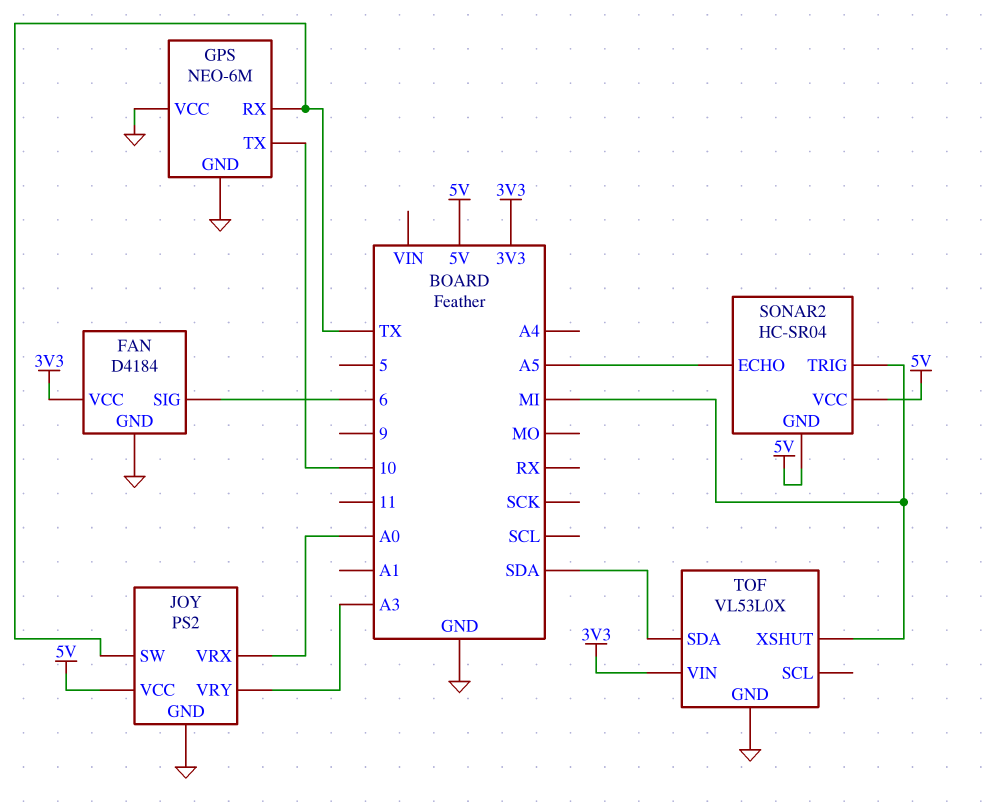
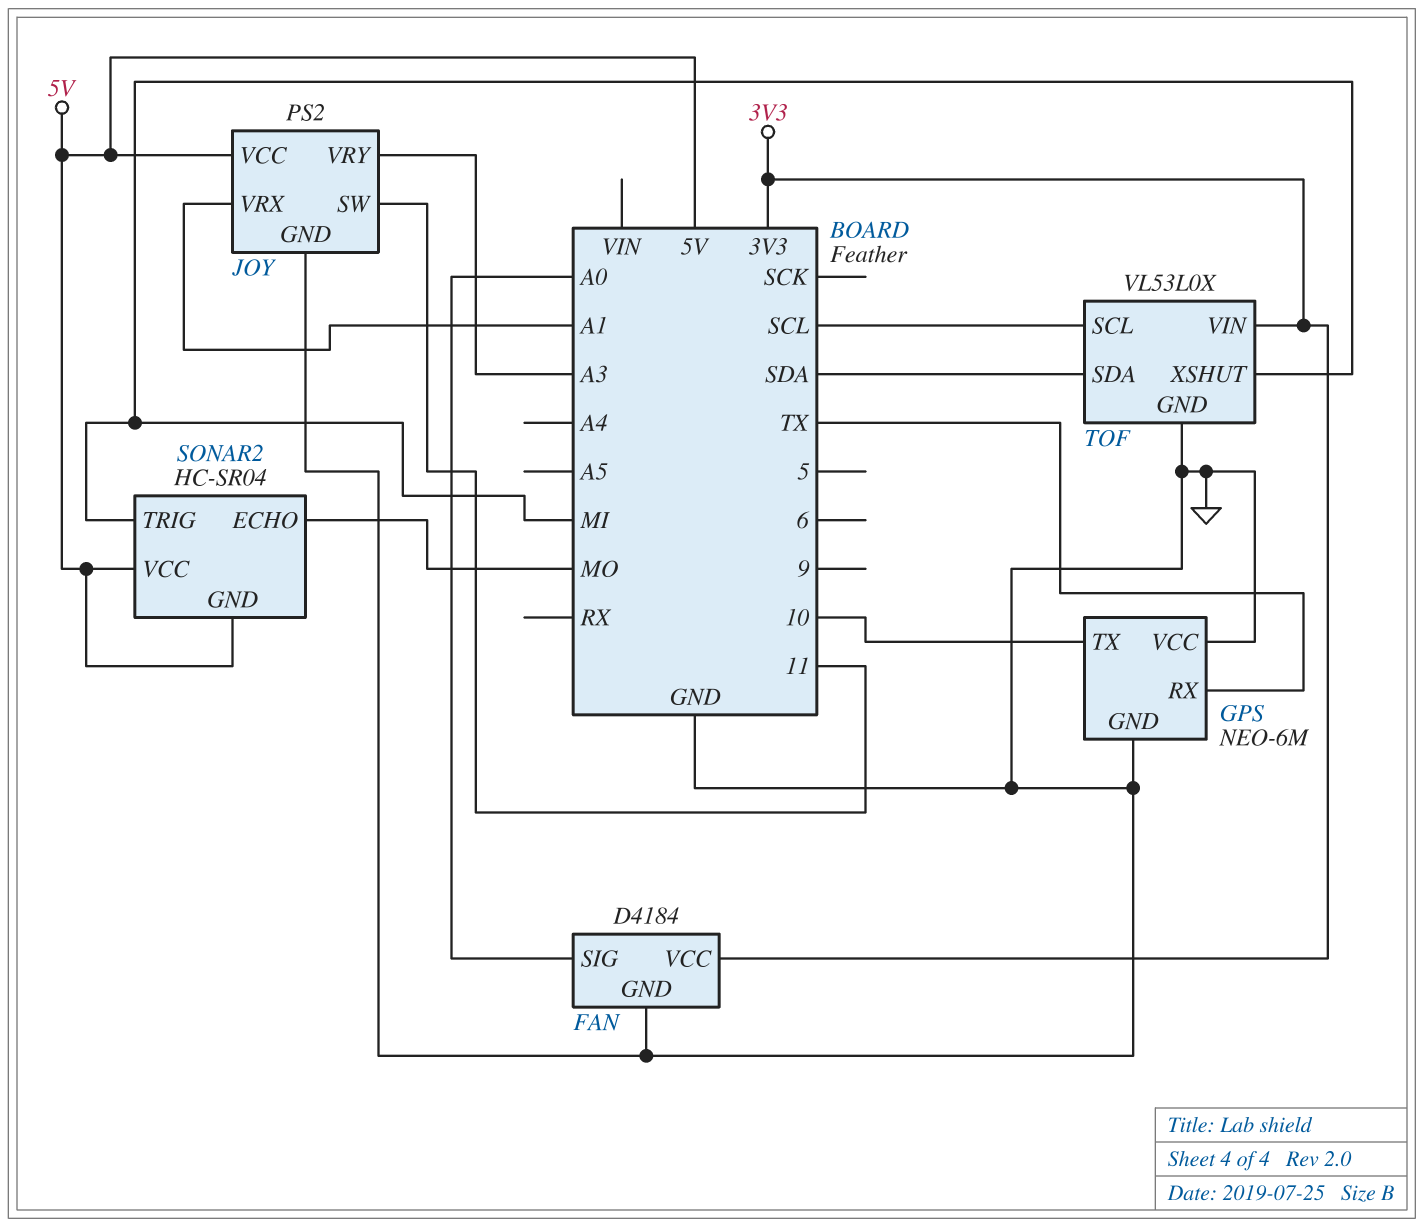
FAN pin SIG: 6 -> A0
JOY pin SW: TX -> 11
JOY pin VRX: A0 -> A1
SONAR2 pin ECHO: A5 -> MO
TOF pin SCL: none -> SCL

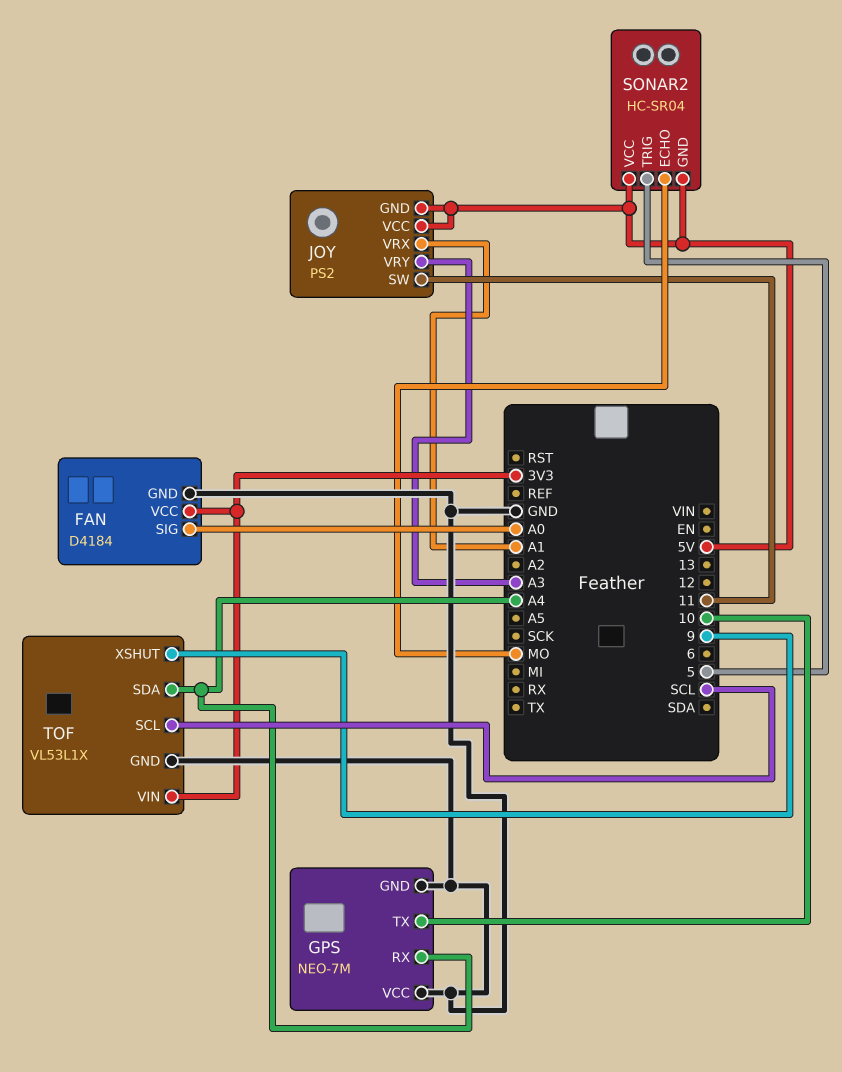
GPS: NEO-6M -> NEO-7M
GPS pin RX: TX -> A4
JOY pin GND: GND -> 5V
SONAR2 pin TRIG: MI -> 5
TOF: VL53L0X -> VL53L1X
TOF pin SDA: SDA -> A4
TOF pin XSHUT: MI -> 9

